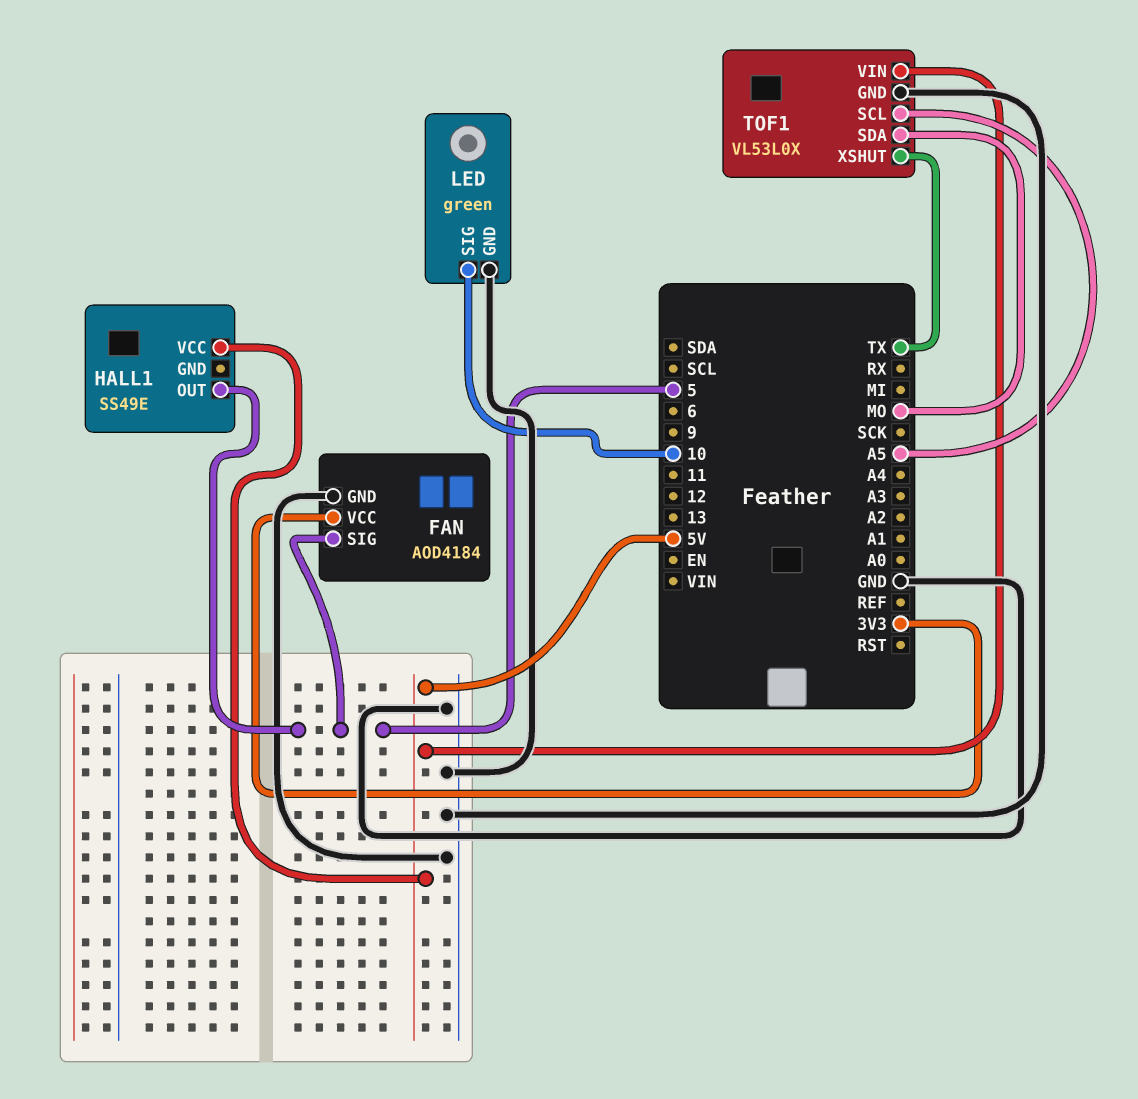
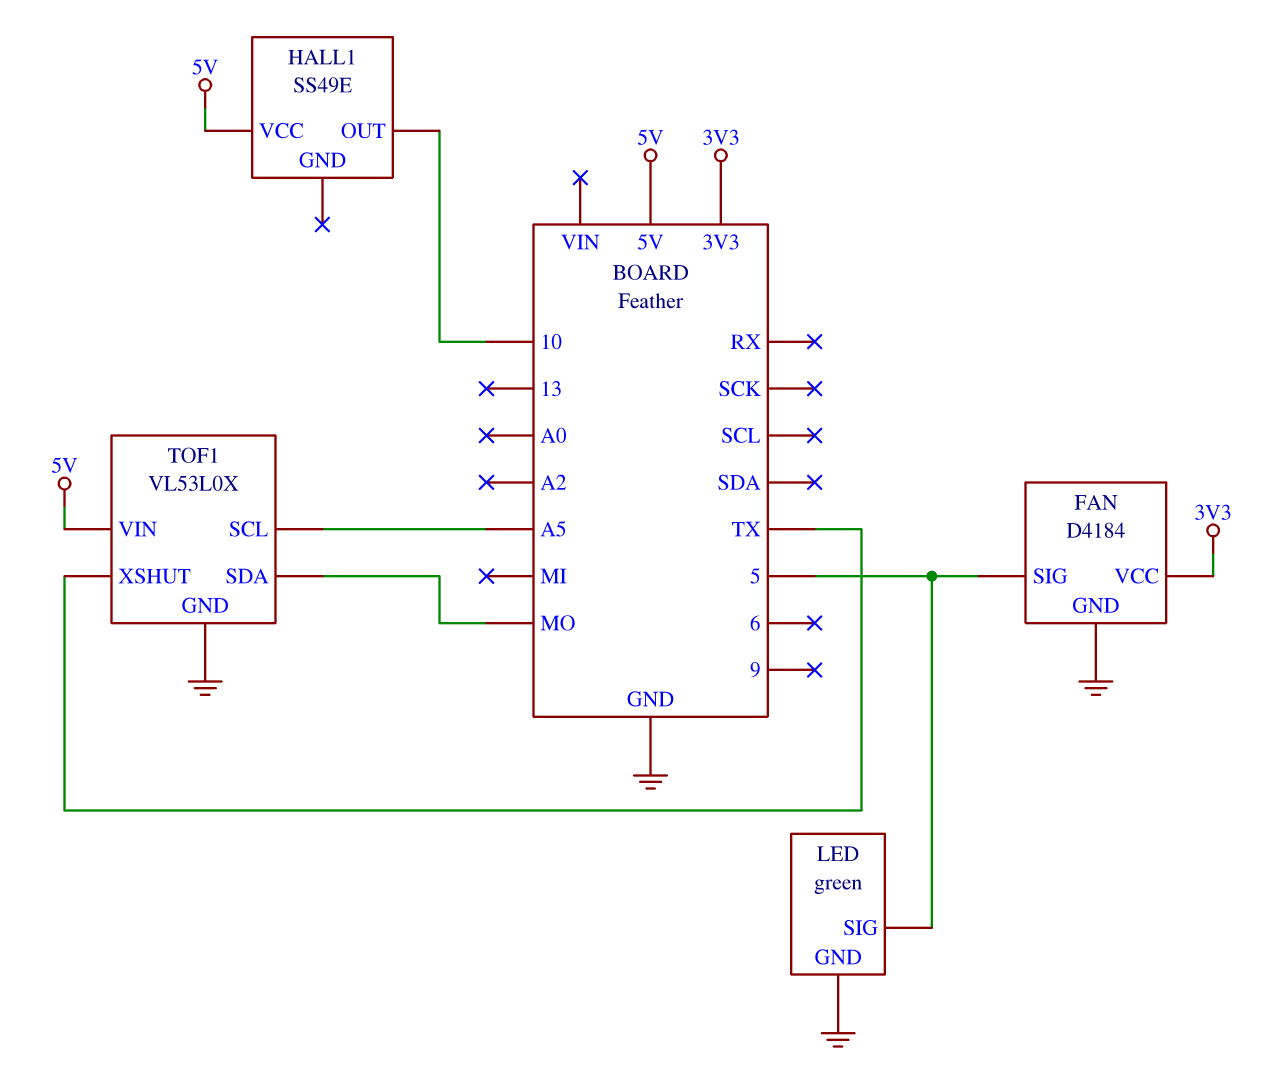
FAN: AOD4184 -> D4184
HALL1 pin OUT: 5 -> 10
LED pin SIG: 10 -> 5

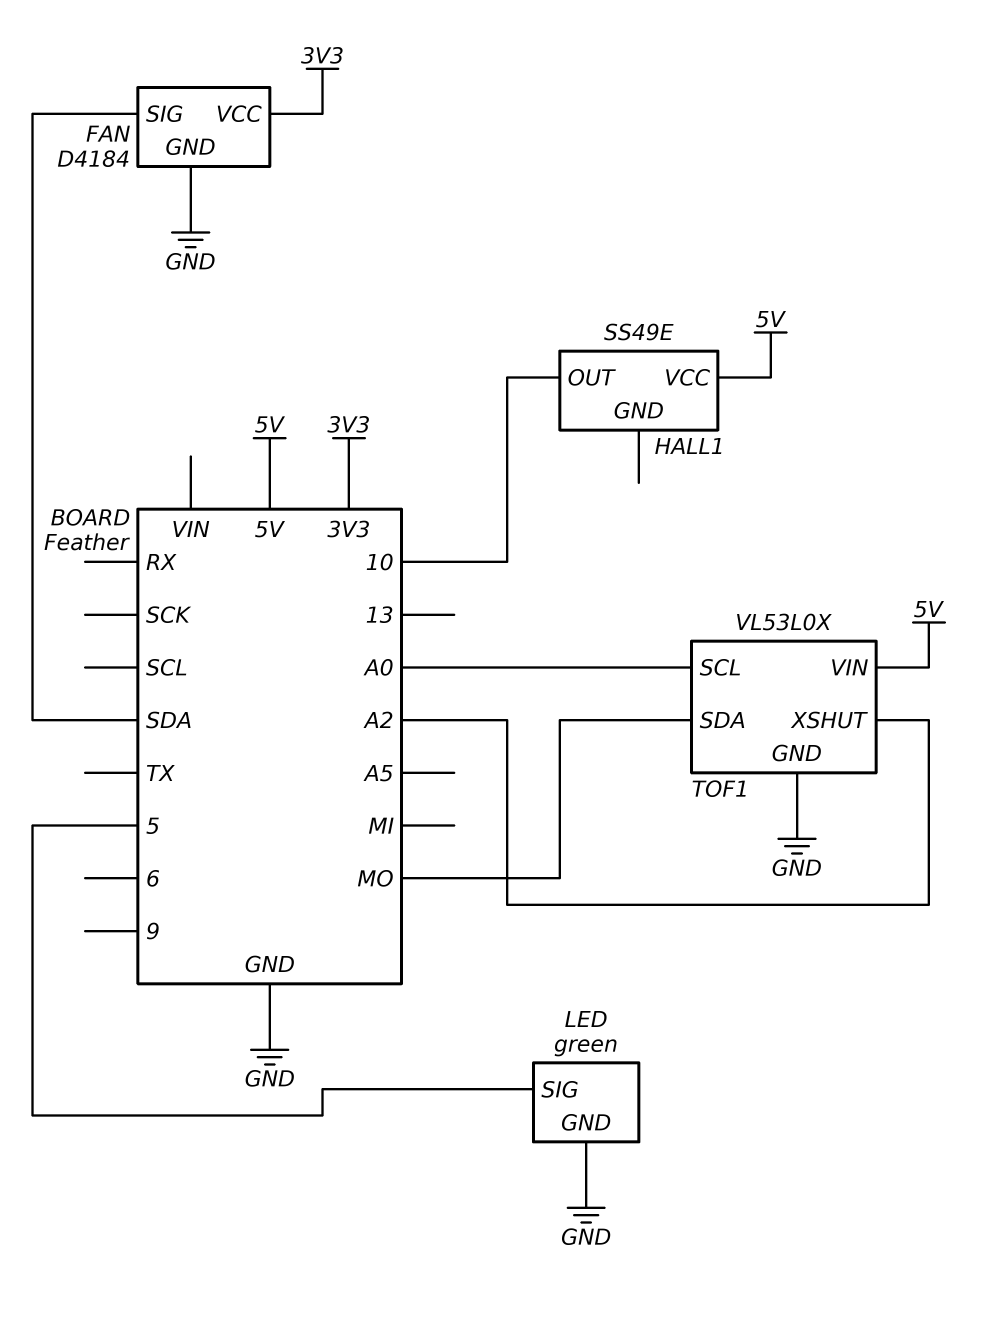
FAN pin SIG: 5 -> SDA
TOF1 pin SCL: A5 -> A0
TOF1 pin XSHUT: TX -> A2

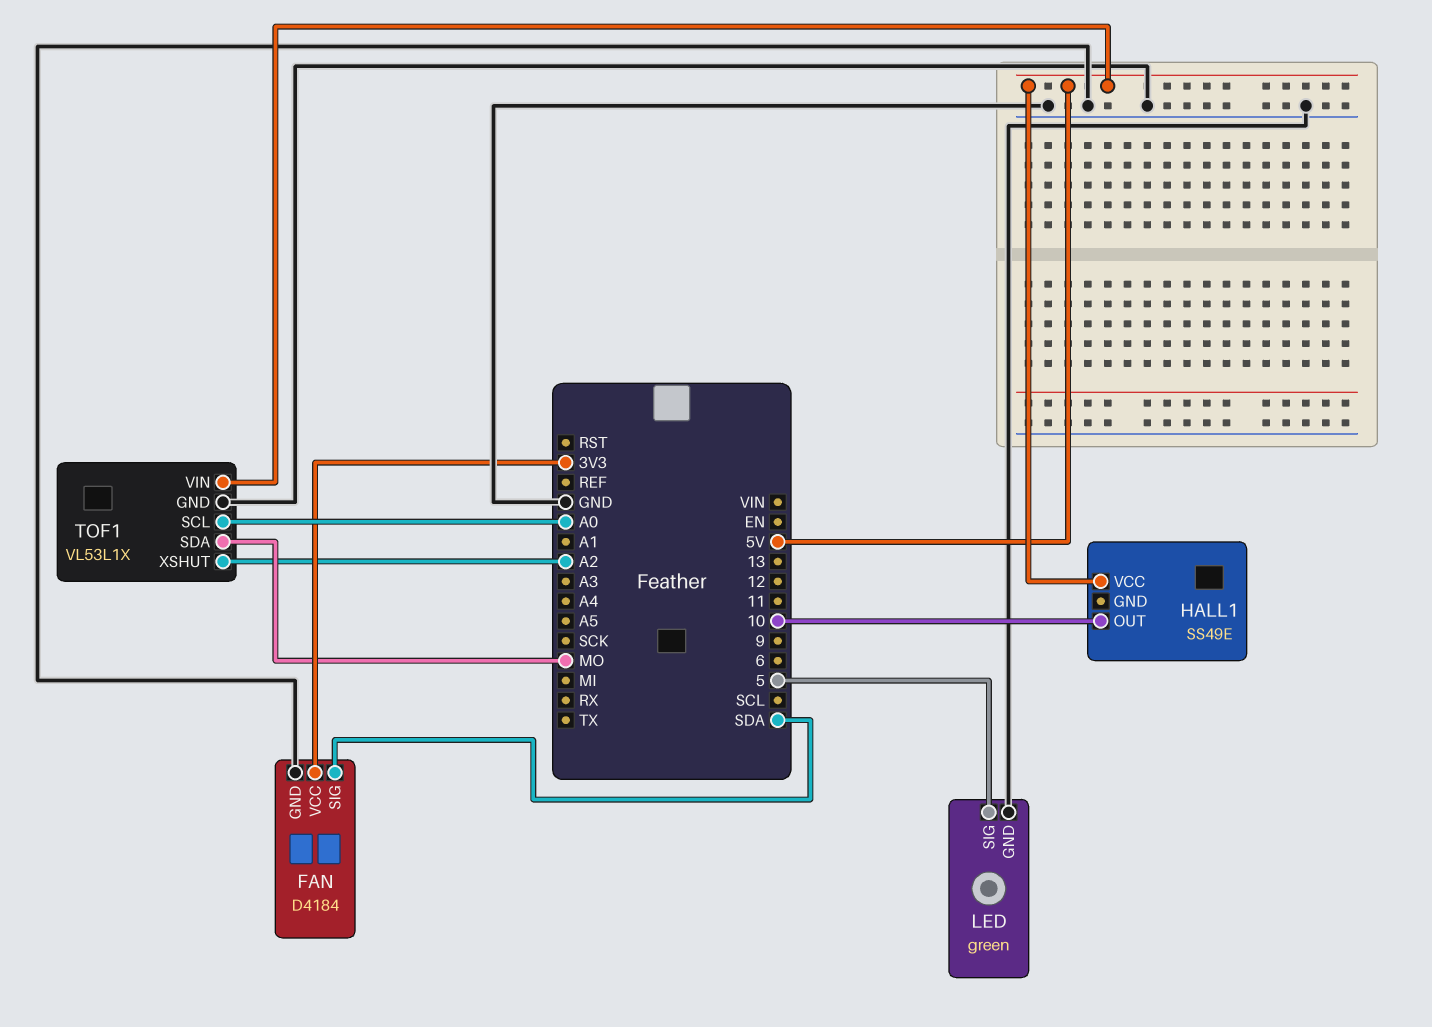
TOF1: VL53L0X -> VL53L1X

